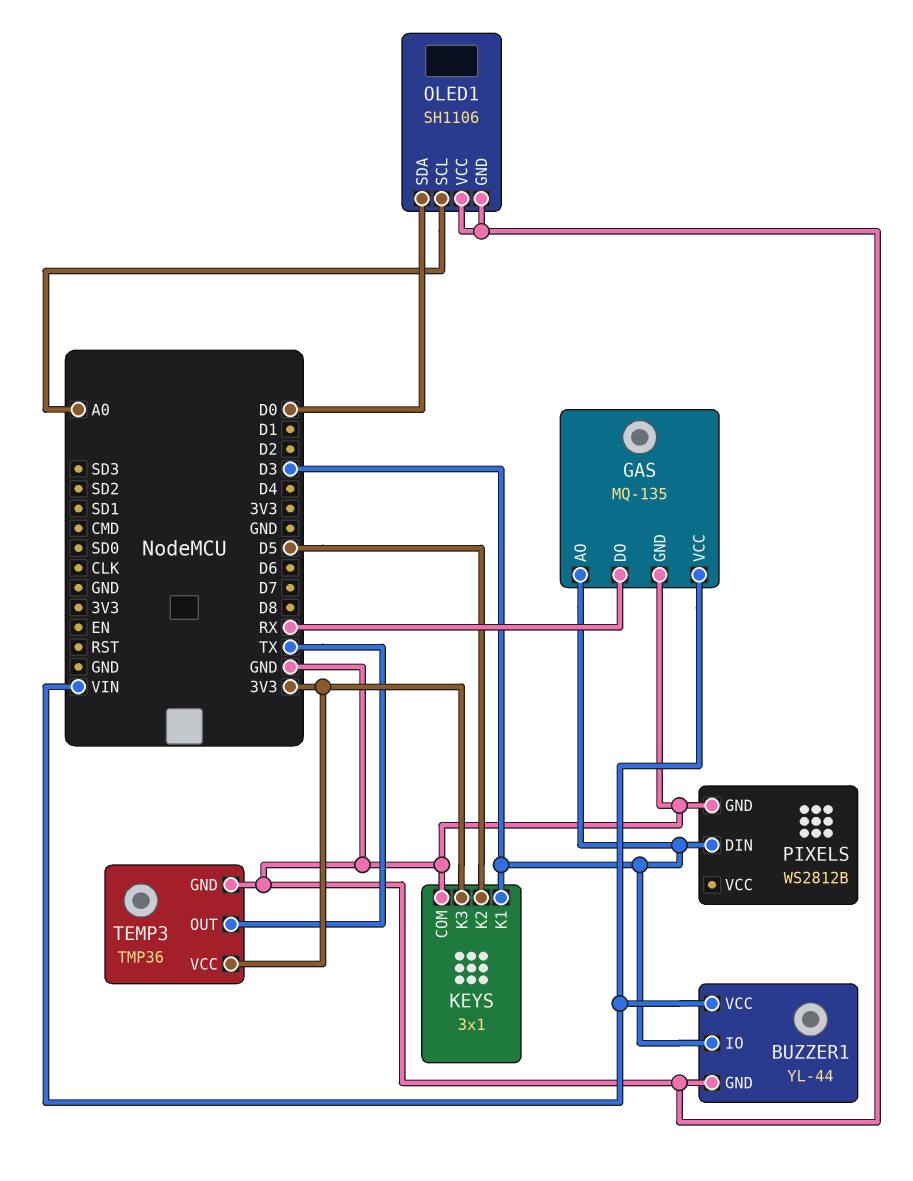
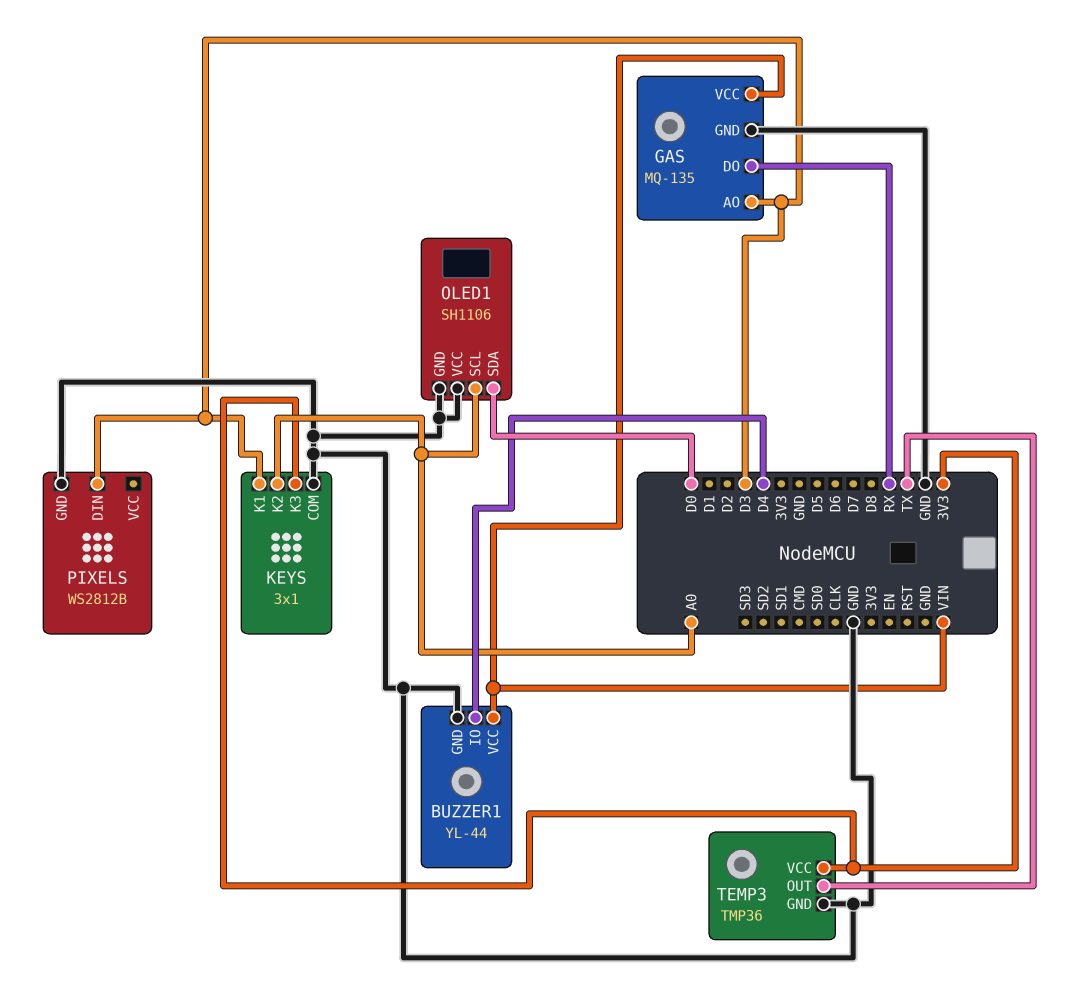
BUZZER1 pin IO: D3 -> D4
KEYS pin K2: D5 -> A0

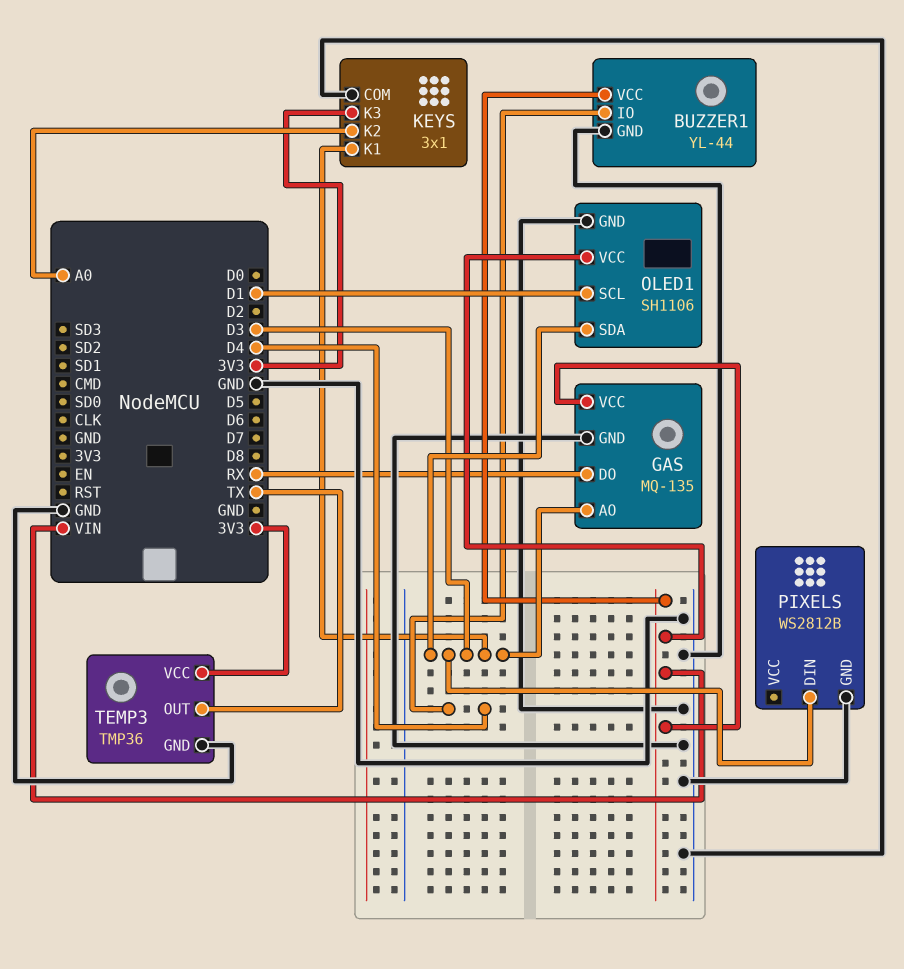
OLED1 pin SCL: A0 -> D1
OLED1 pin SDA: D0 -> D3
OLED1 pin VCC: GND -> VIN

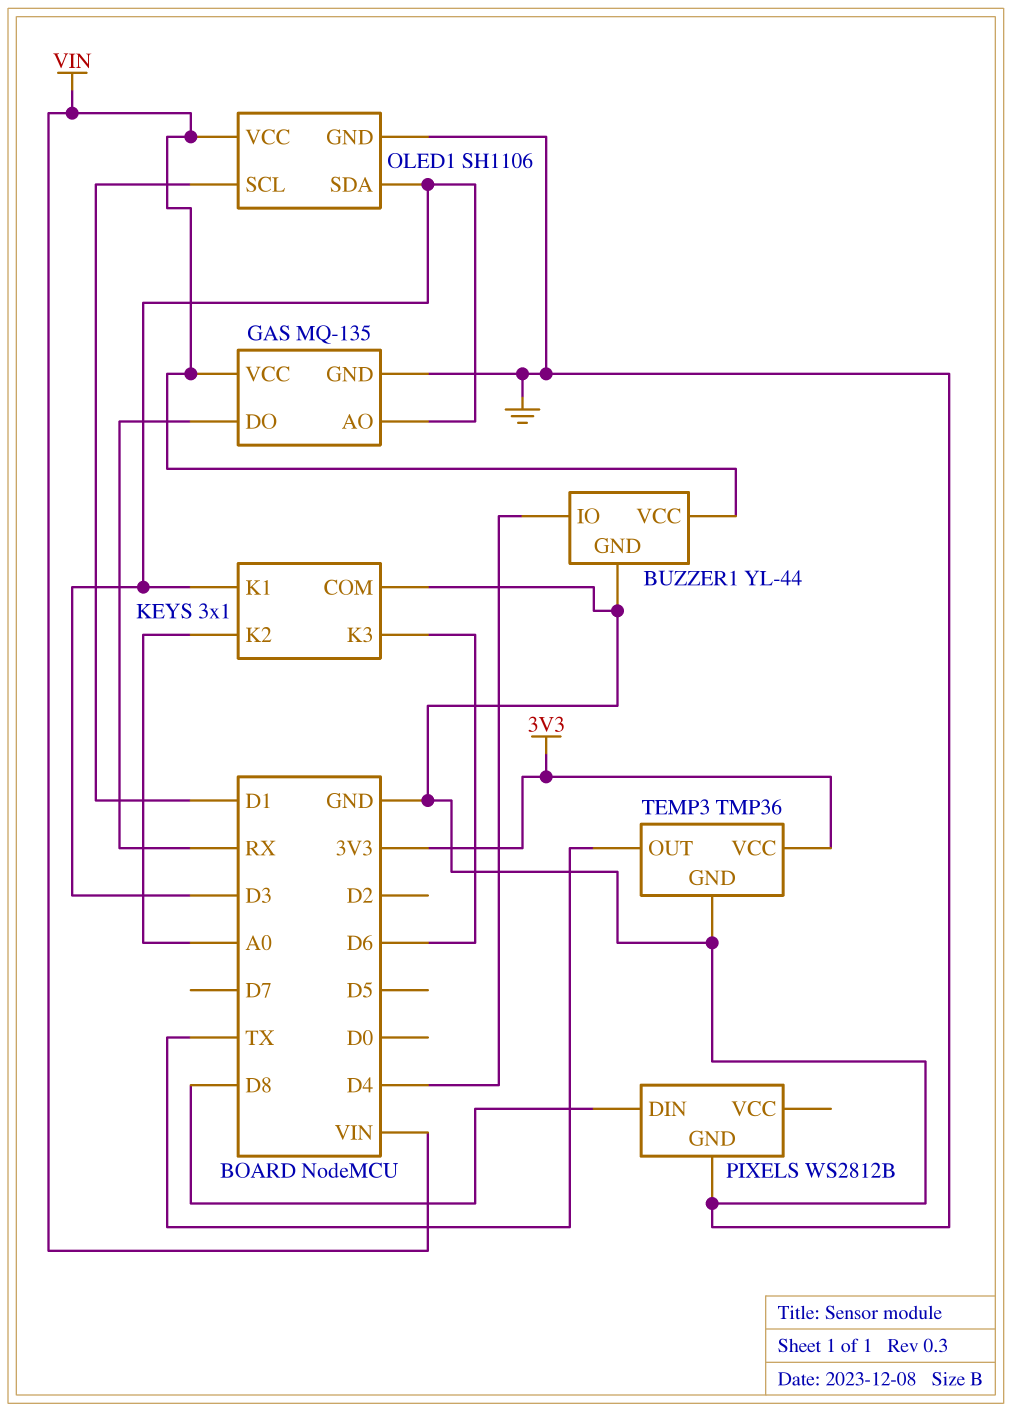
KEYS pin K3: 3V3 -> D6
PIXELS pin DIN: D3 -> D8

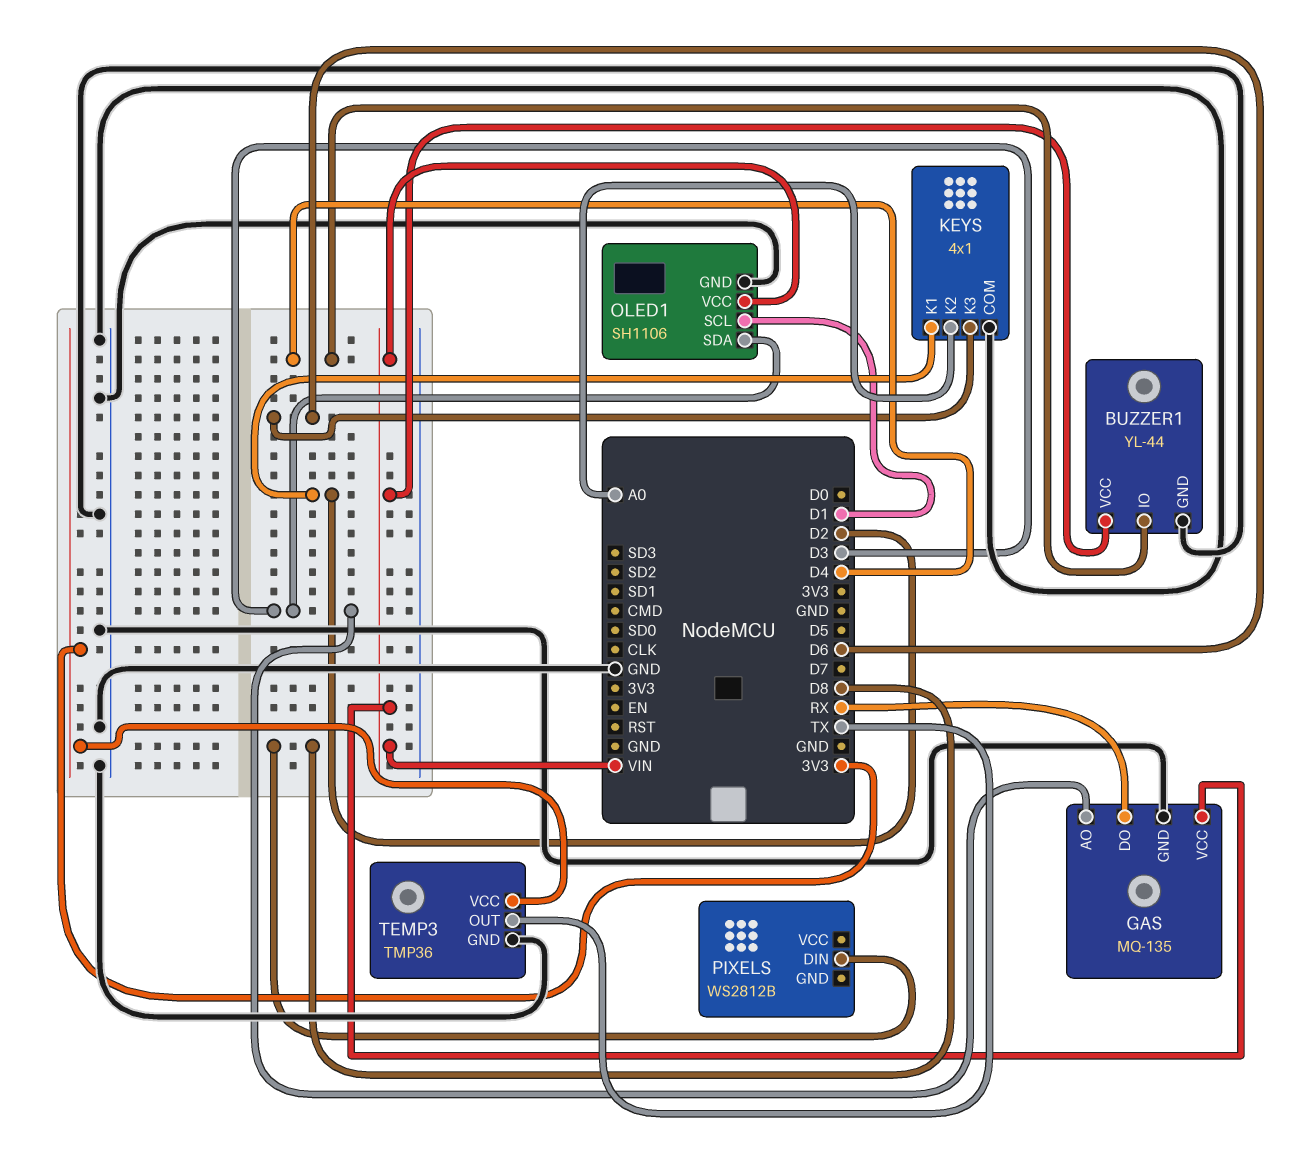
KEYS: 3x1 -> 4x1
KEYS pin K1: D3 -> D2
PIXELS pin GND: GND -> none

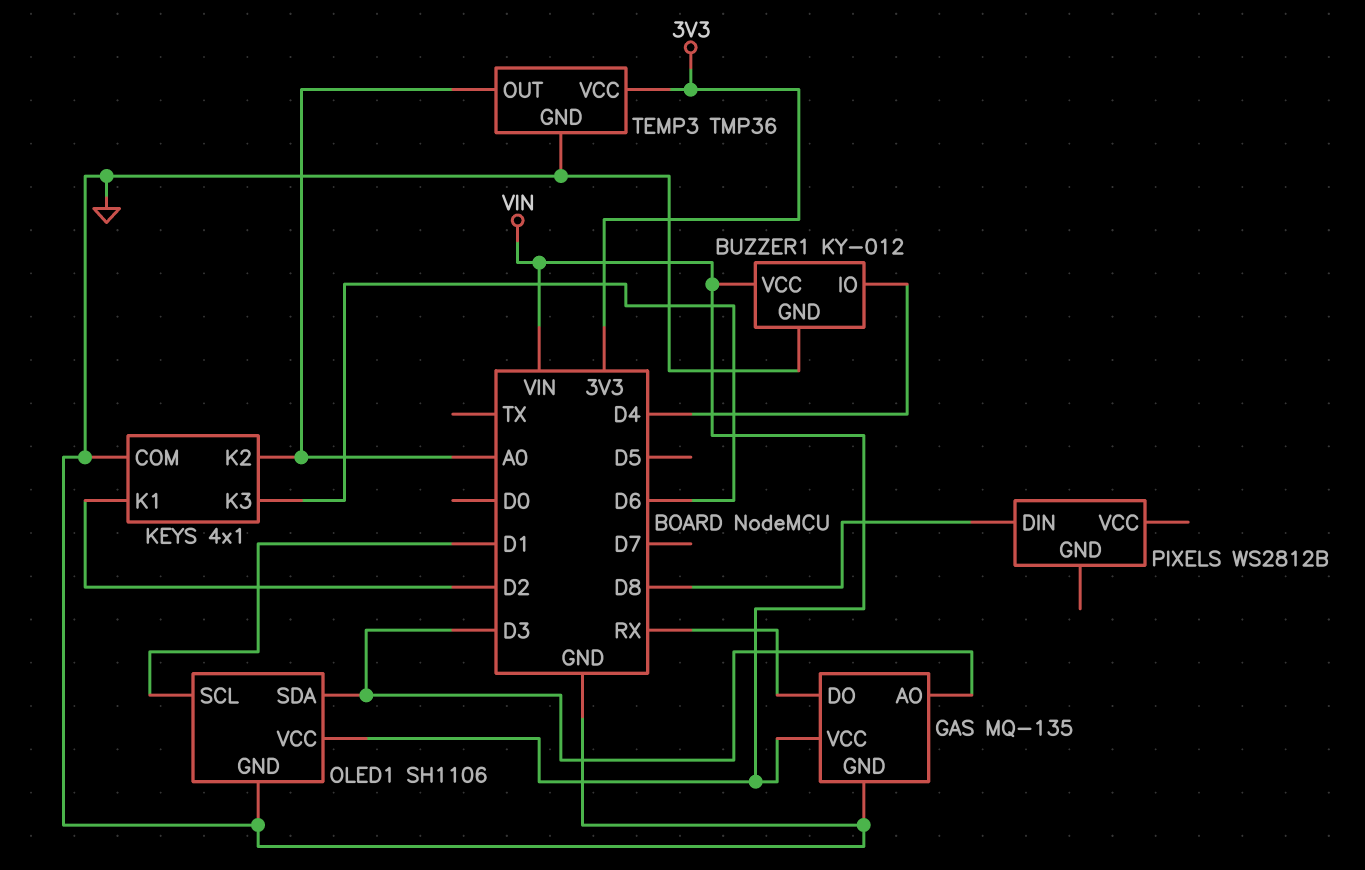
BUZZER1: YL-44 -> KY-012
TEMP3 pin OUT: TX -> A0

